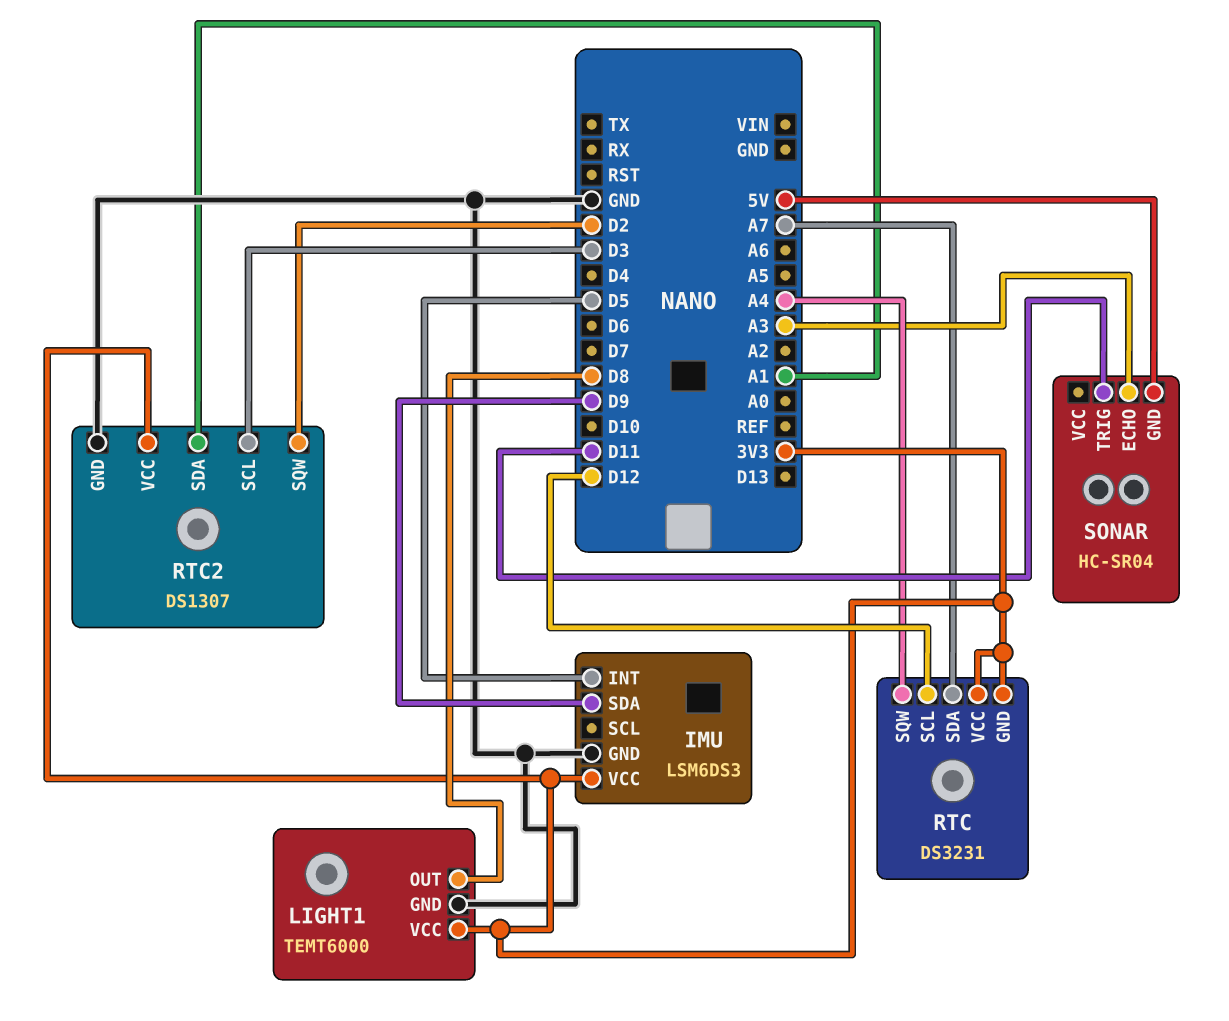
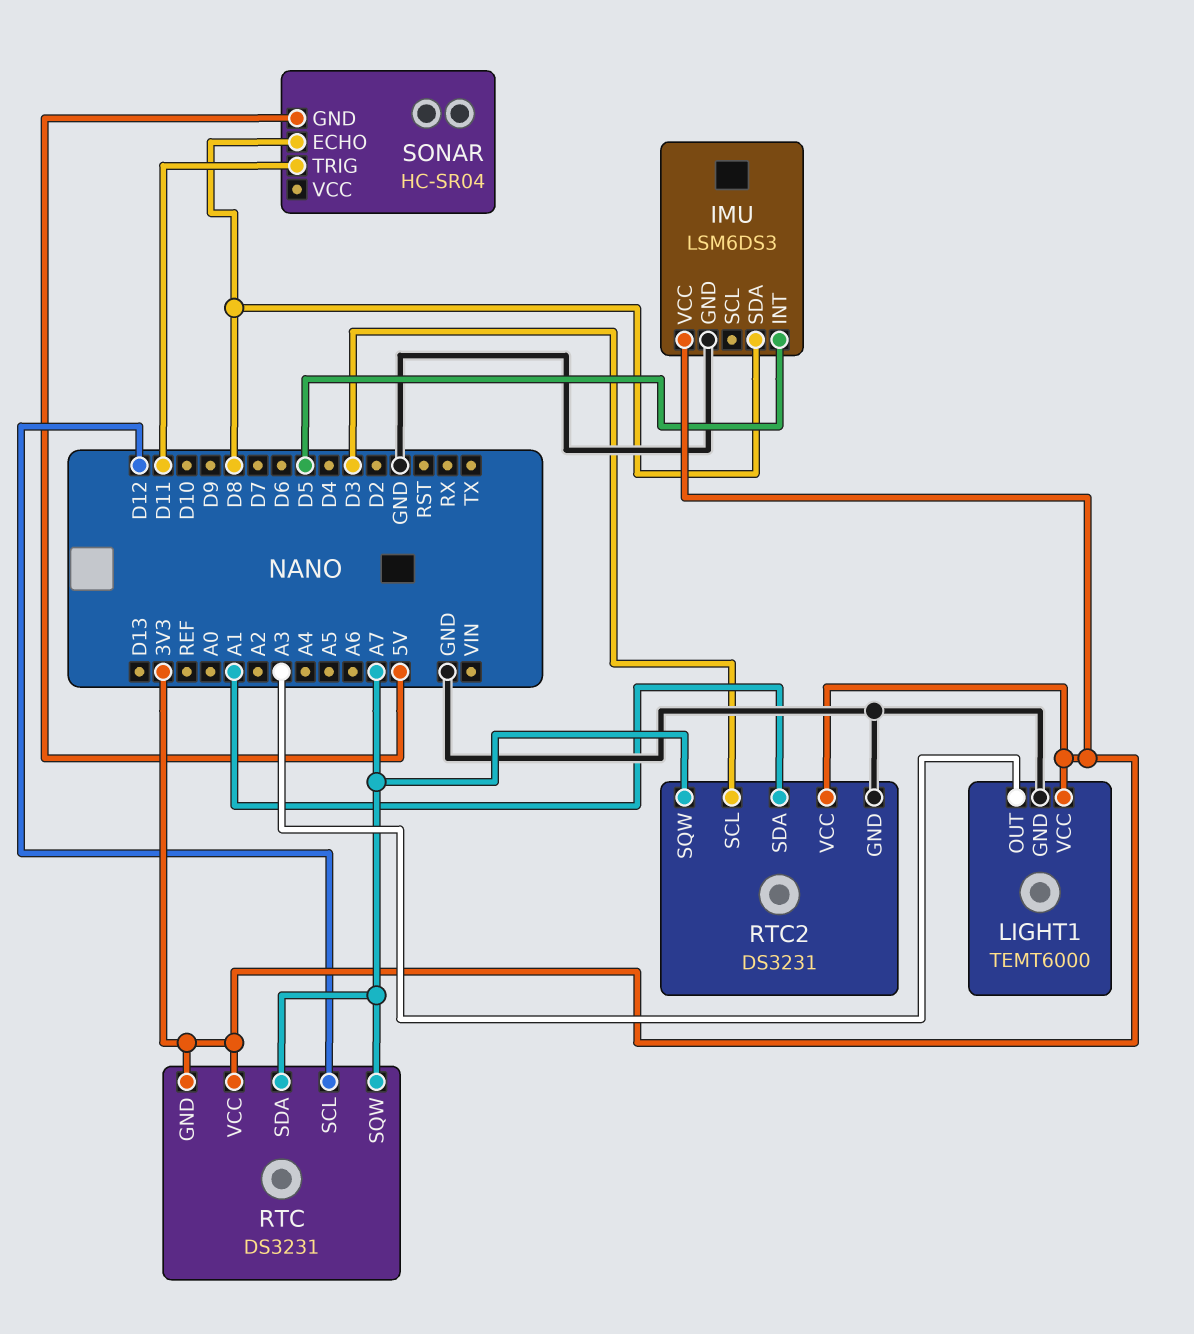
IMU pin SDA: D9 -> D8
LIGHT1 pin OUT: D8 -> A3
RTC pin SQW: A4 -> A7
RTC2: DS1307 -> DS3231
RTC2 pin SQW: D2 -> A7
SONAR pin ECHO: A3 -> D8

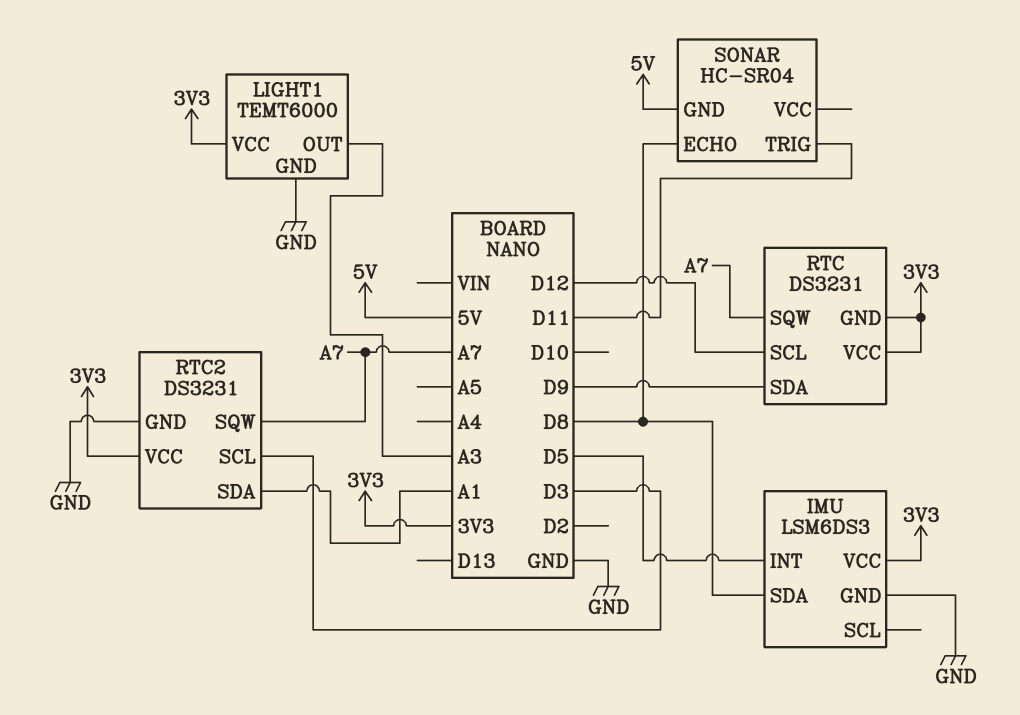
RTC pin SDA: A7 -> D9

